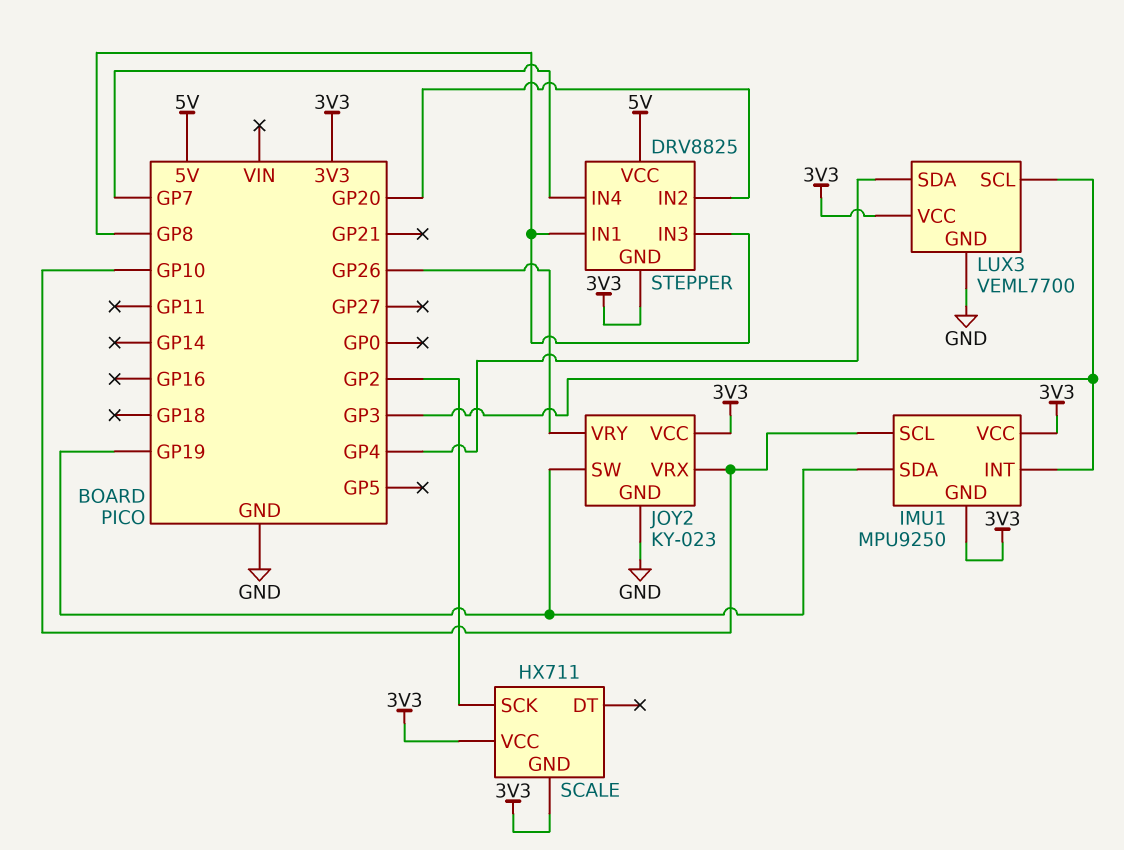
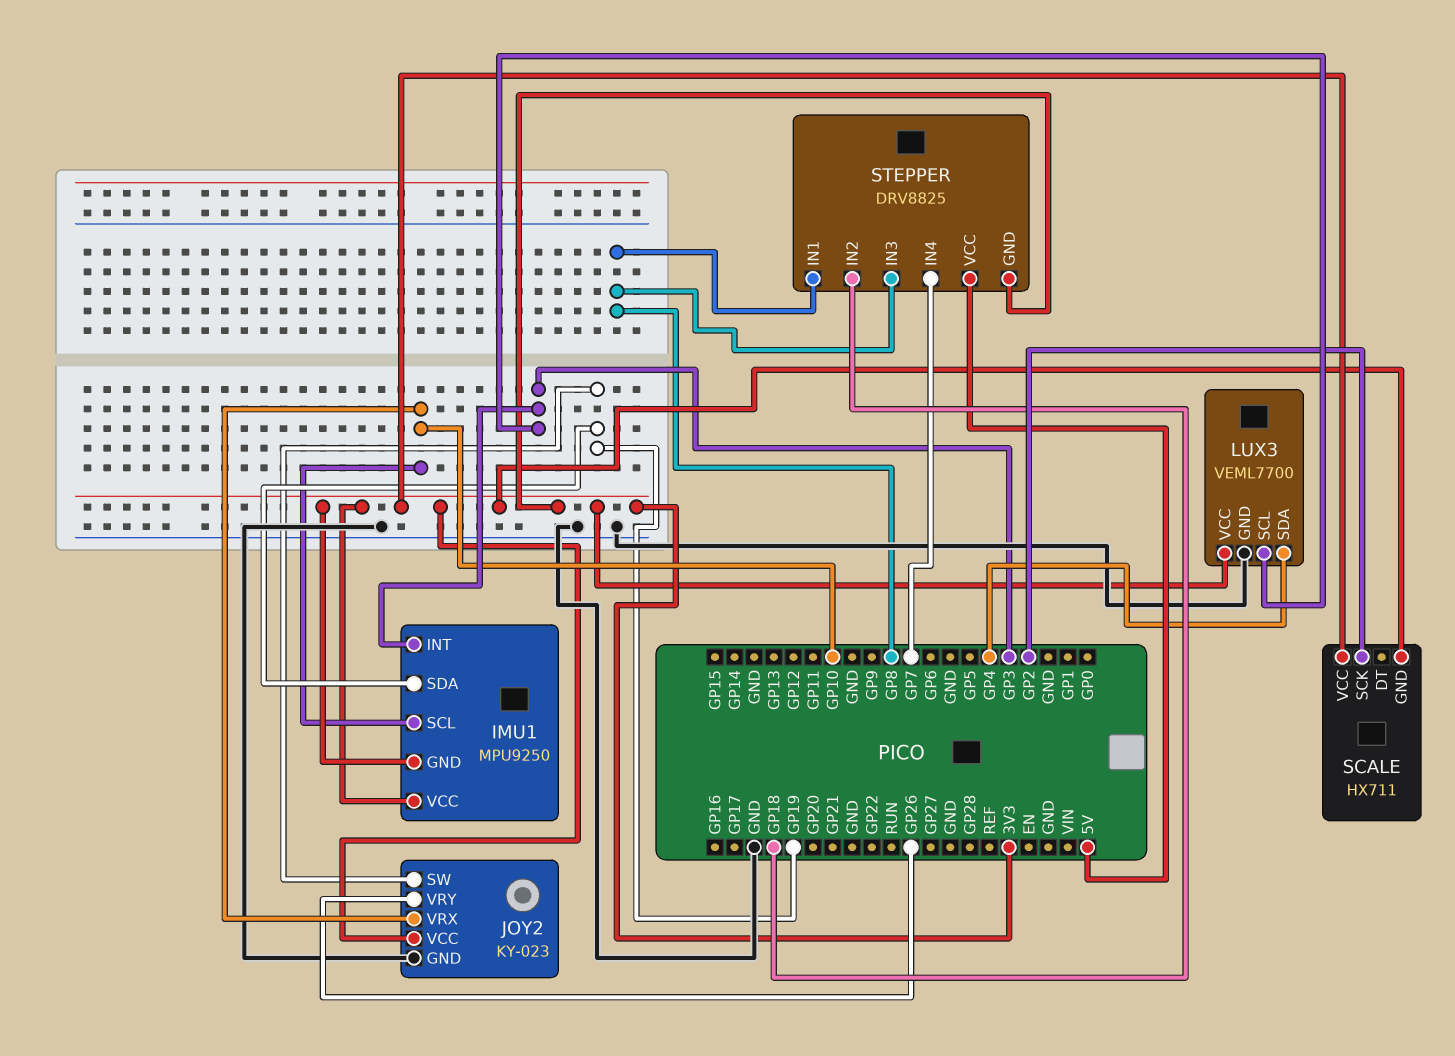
STEPPER pin IN2: GP20 -> GP18

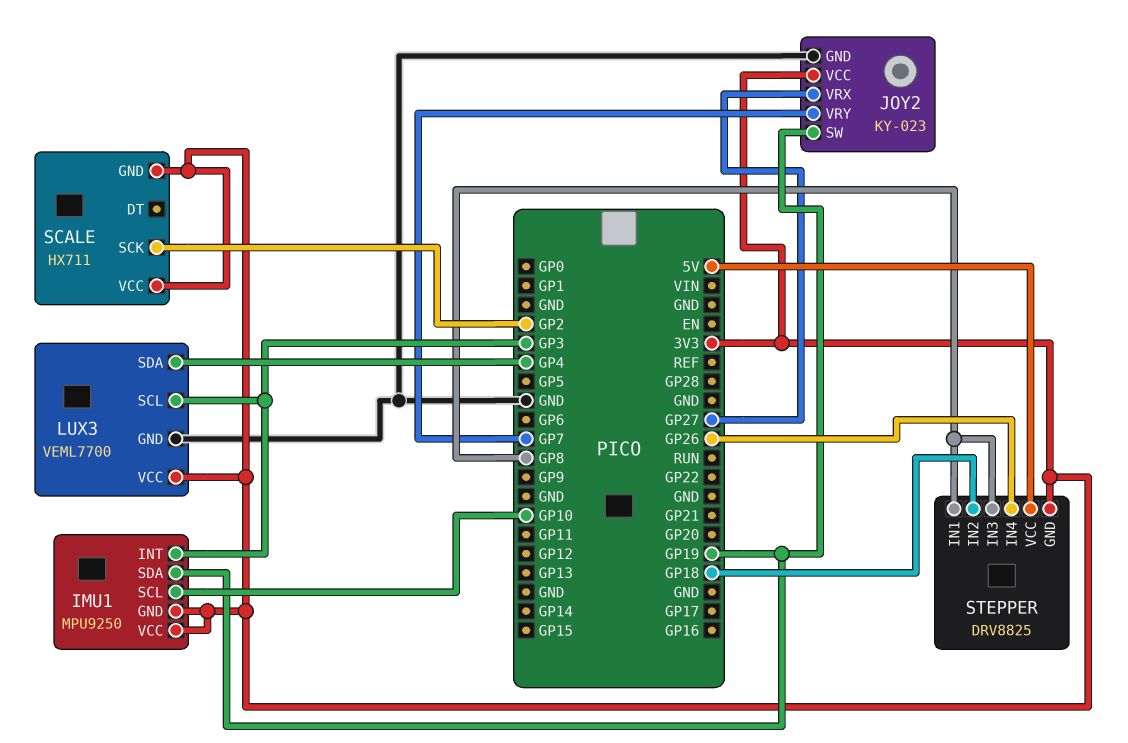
JOY2 pin VRX: GP10 -> GP27
JOY2 pin VRY: GP26 -> GP7
STEPPER pin IN4: GP7 -> GP26

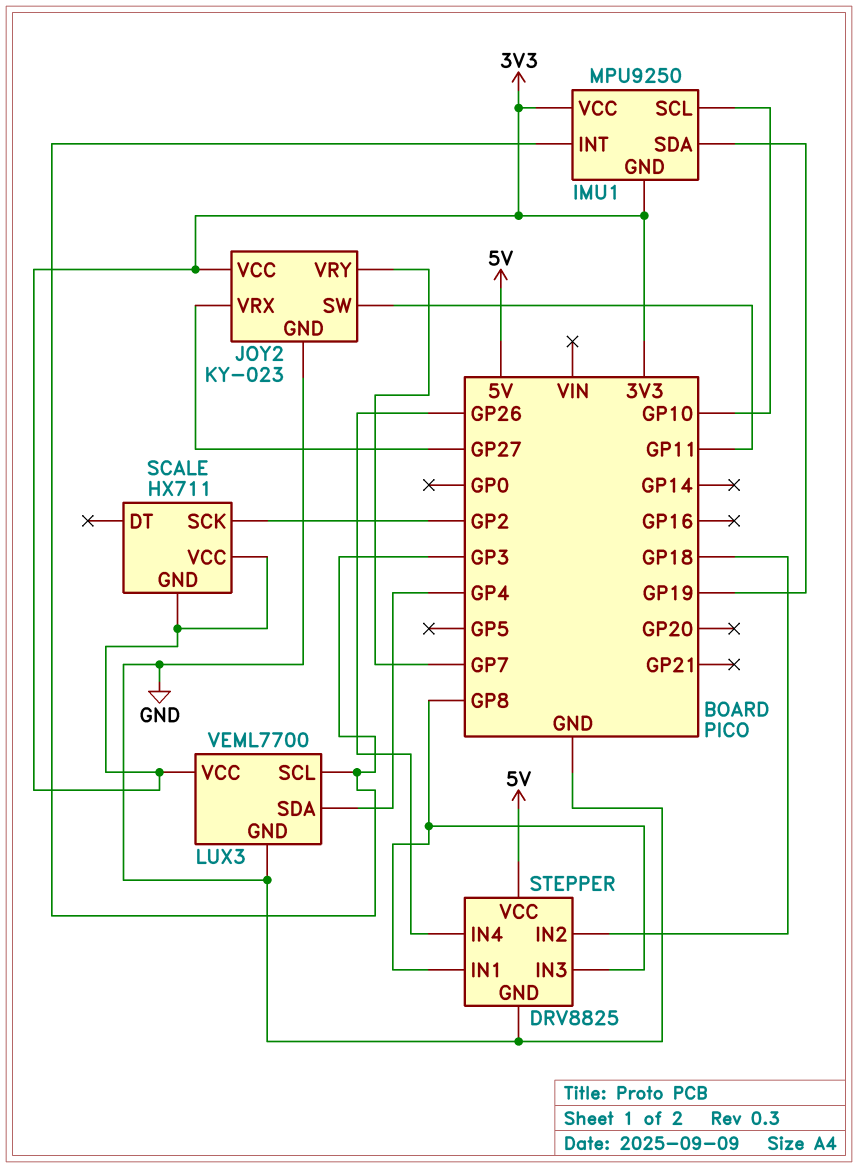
JOY2 pin SW: GP19 -> GP11
STEPPER pin GND: 3V3 -> GND

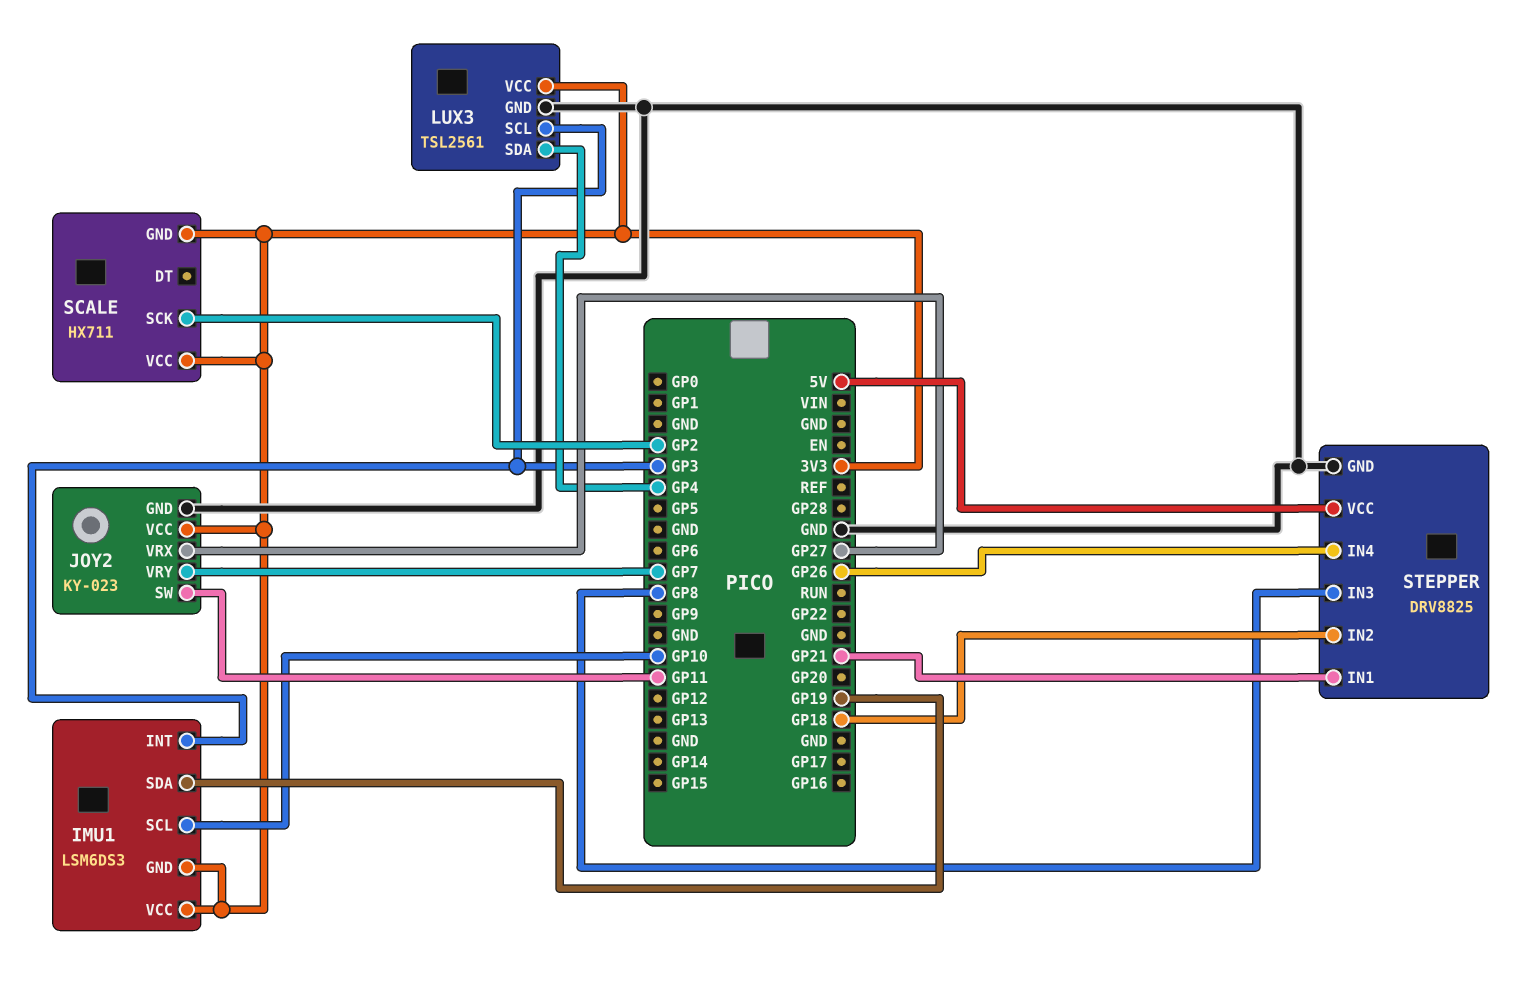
IMU1: MPU9250 -> LSM6DS3
LUX3: VEML7700 -> TSL2561
STEPPER pin IN1: GP8 -> GP21

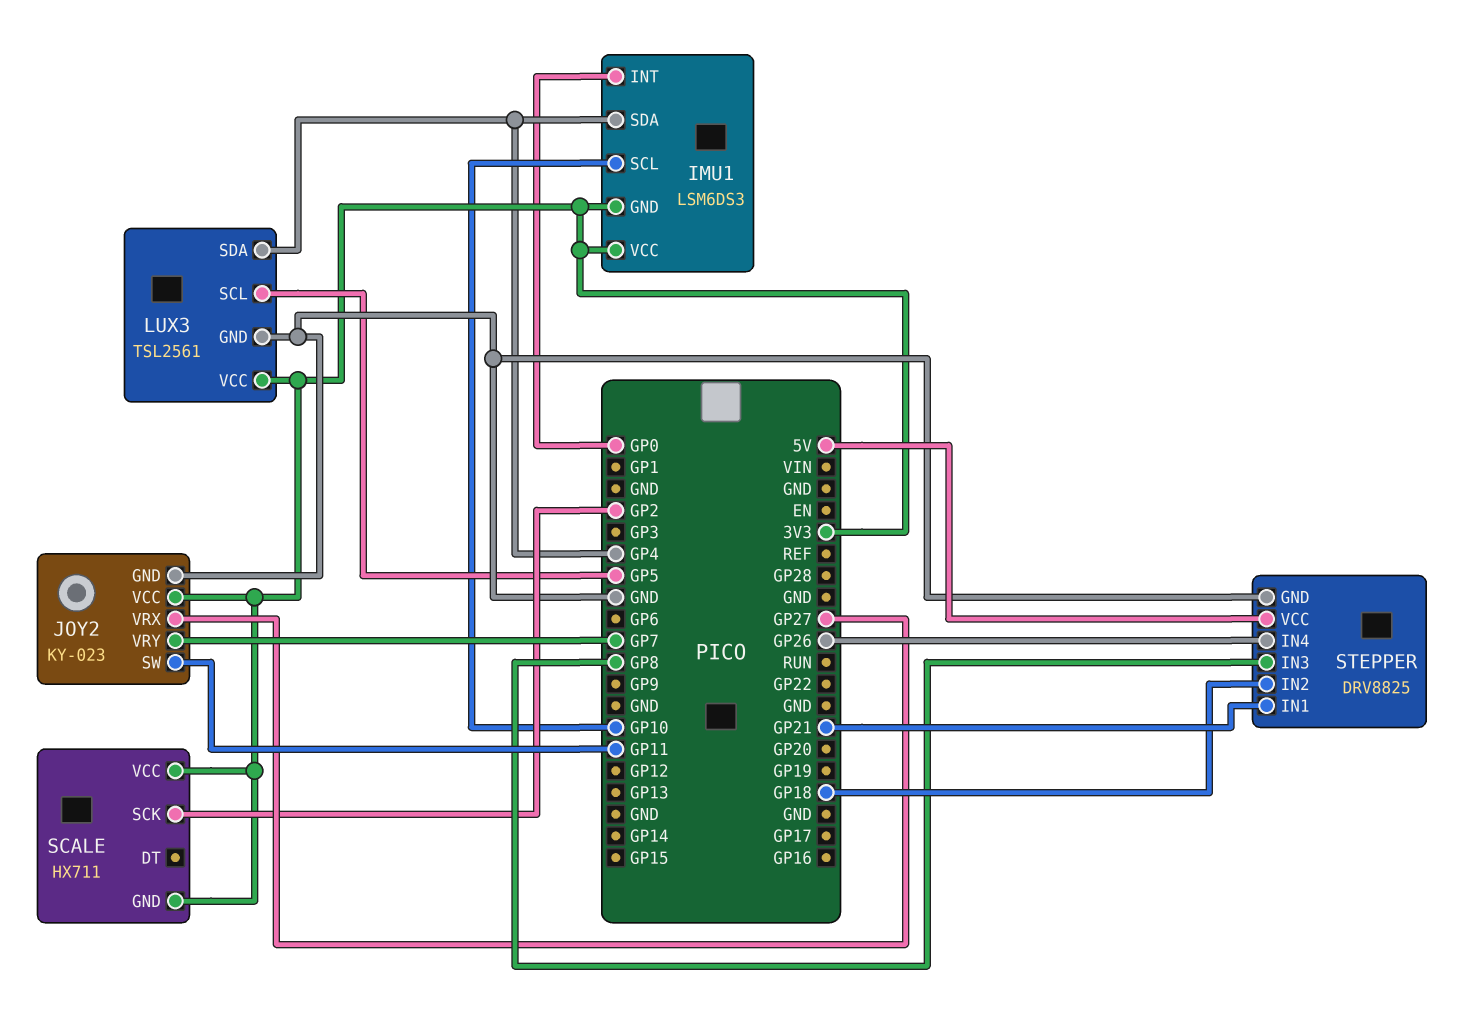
IMU1 pin INT: GP3 -> GP0
IMU1 pin SDA: GP19 -> GP4
LUX3 pin SCL: GP3 -> GP5

